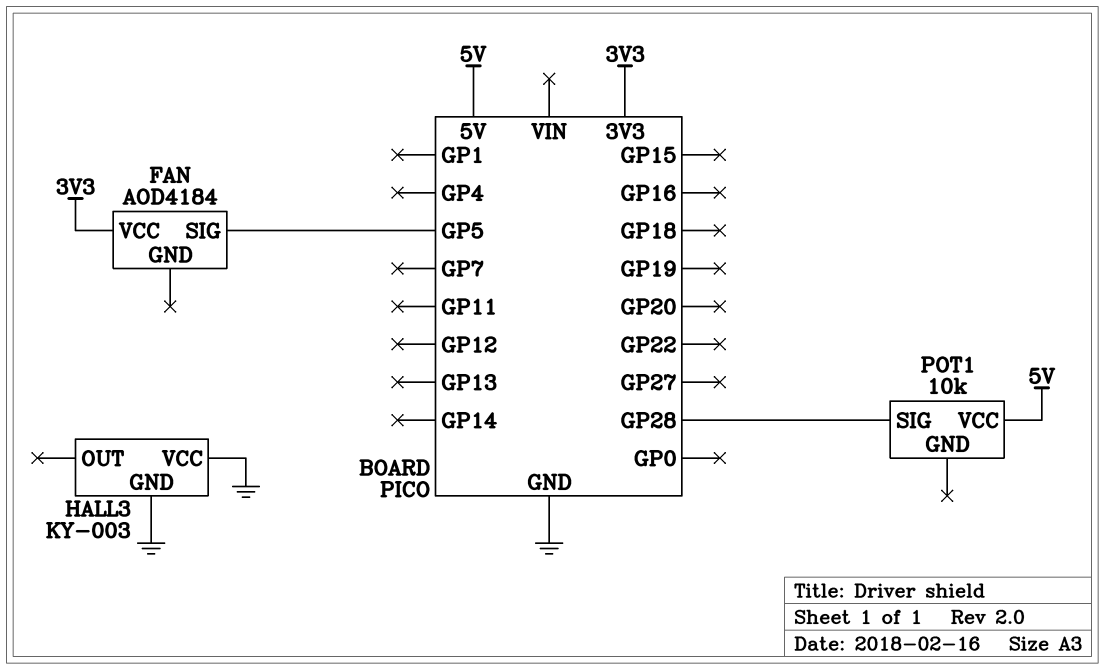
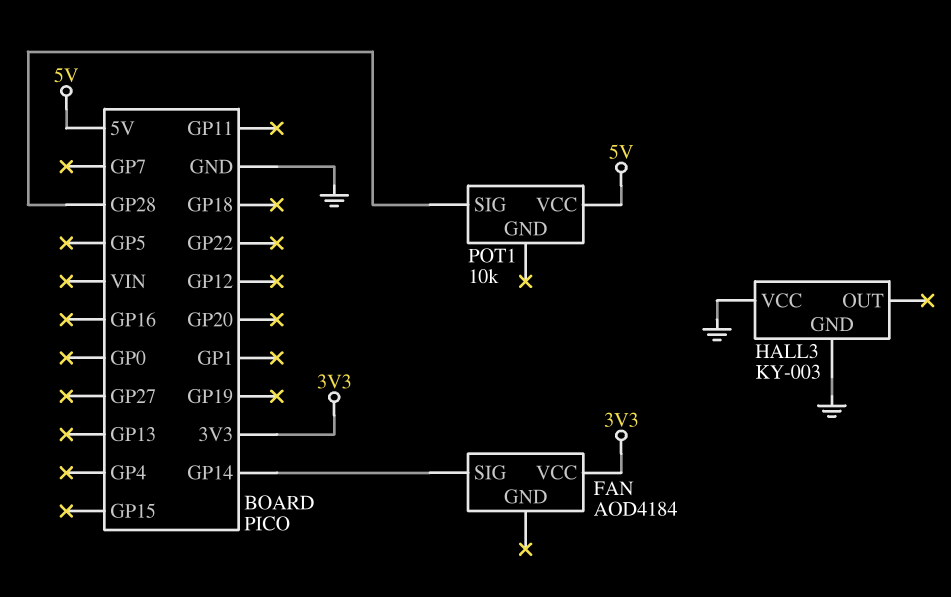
FAN pin SIG: GP5 -> GP14

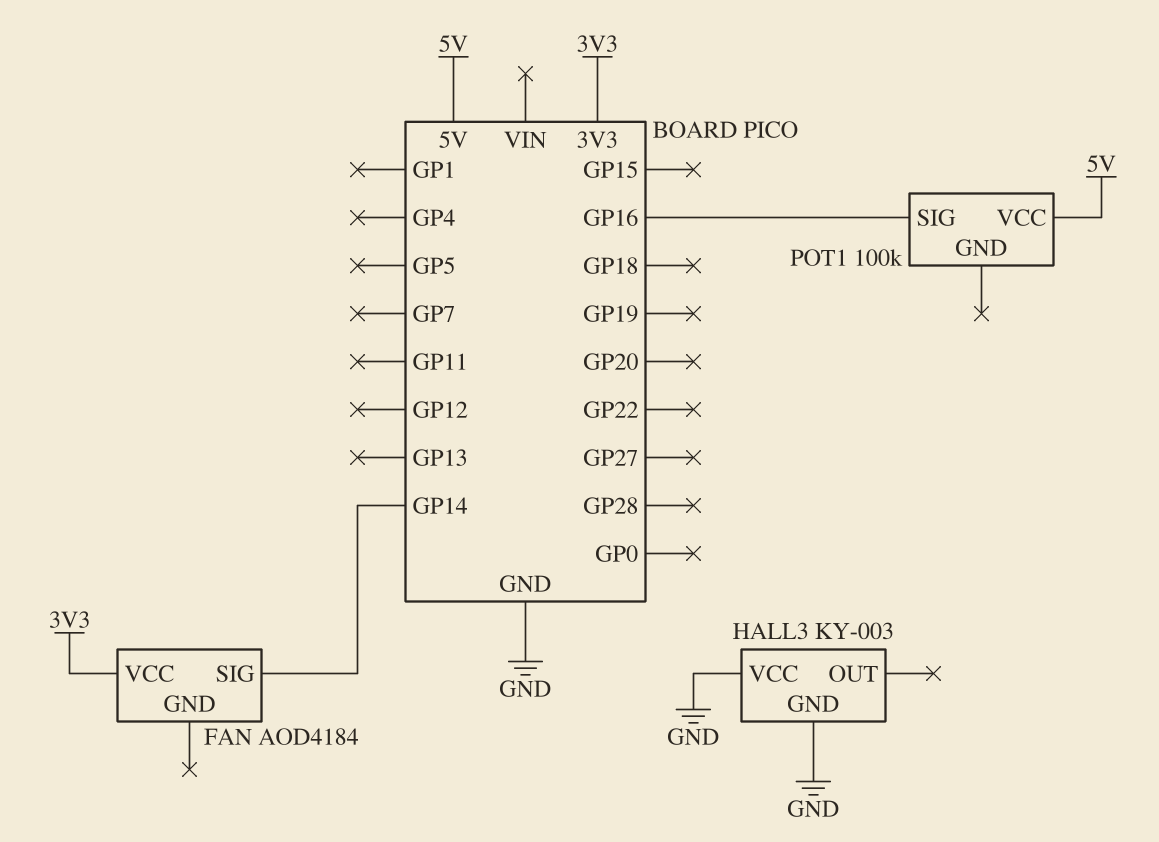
POT1: 10k -> 100k
POT1 pin SIG: GP28 -> GP16

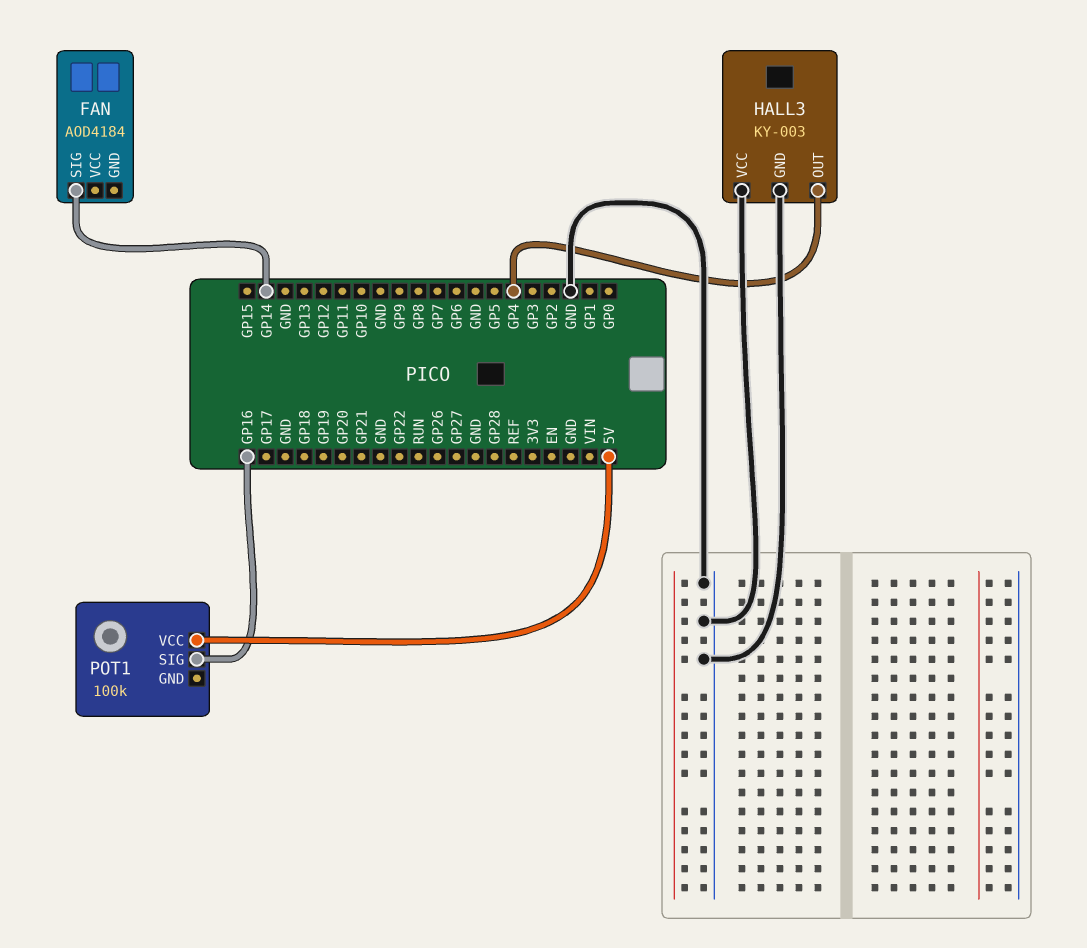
FAN pin VCC: 3V3 -> none
HALL3 pin OUT: none -> GP4

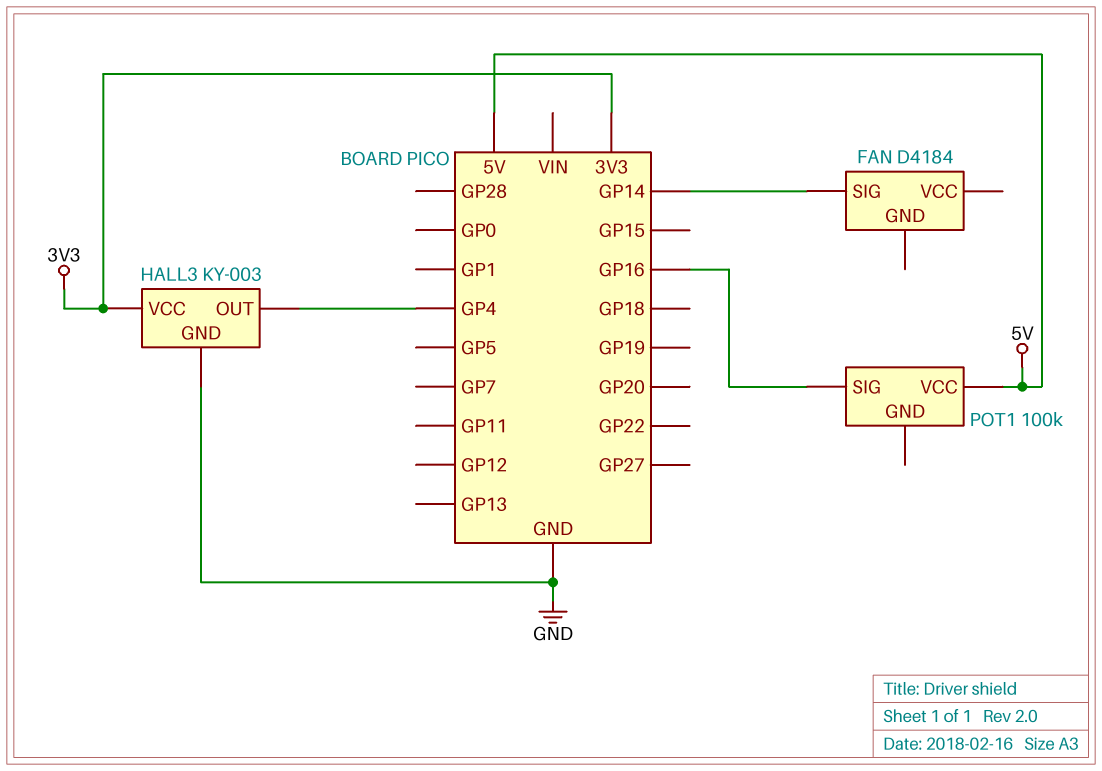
FAN: AOD4184 -> D4184
HALL3 pin VCC: GND -> 3V3

